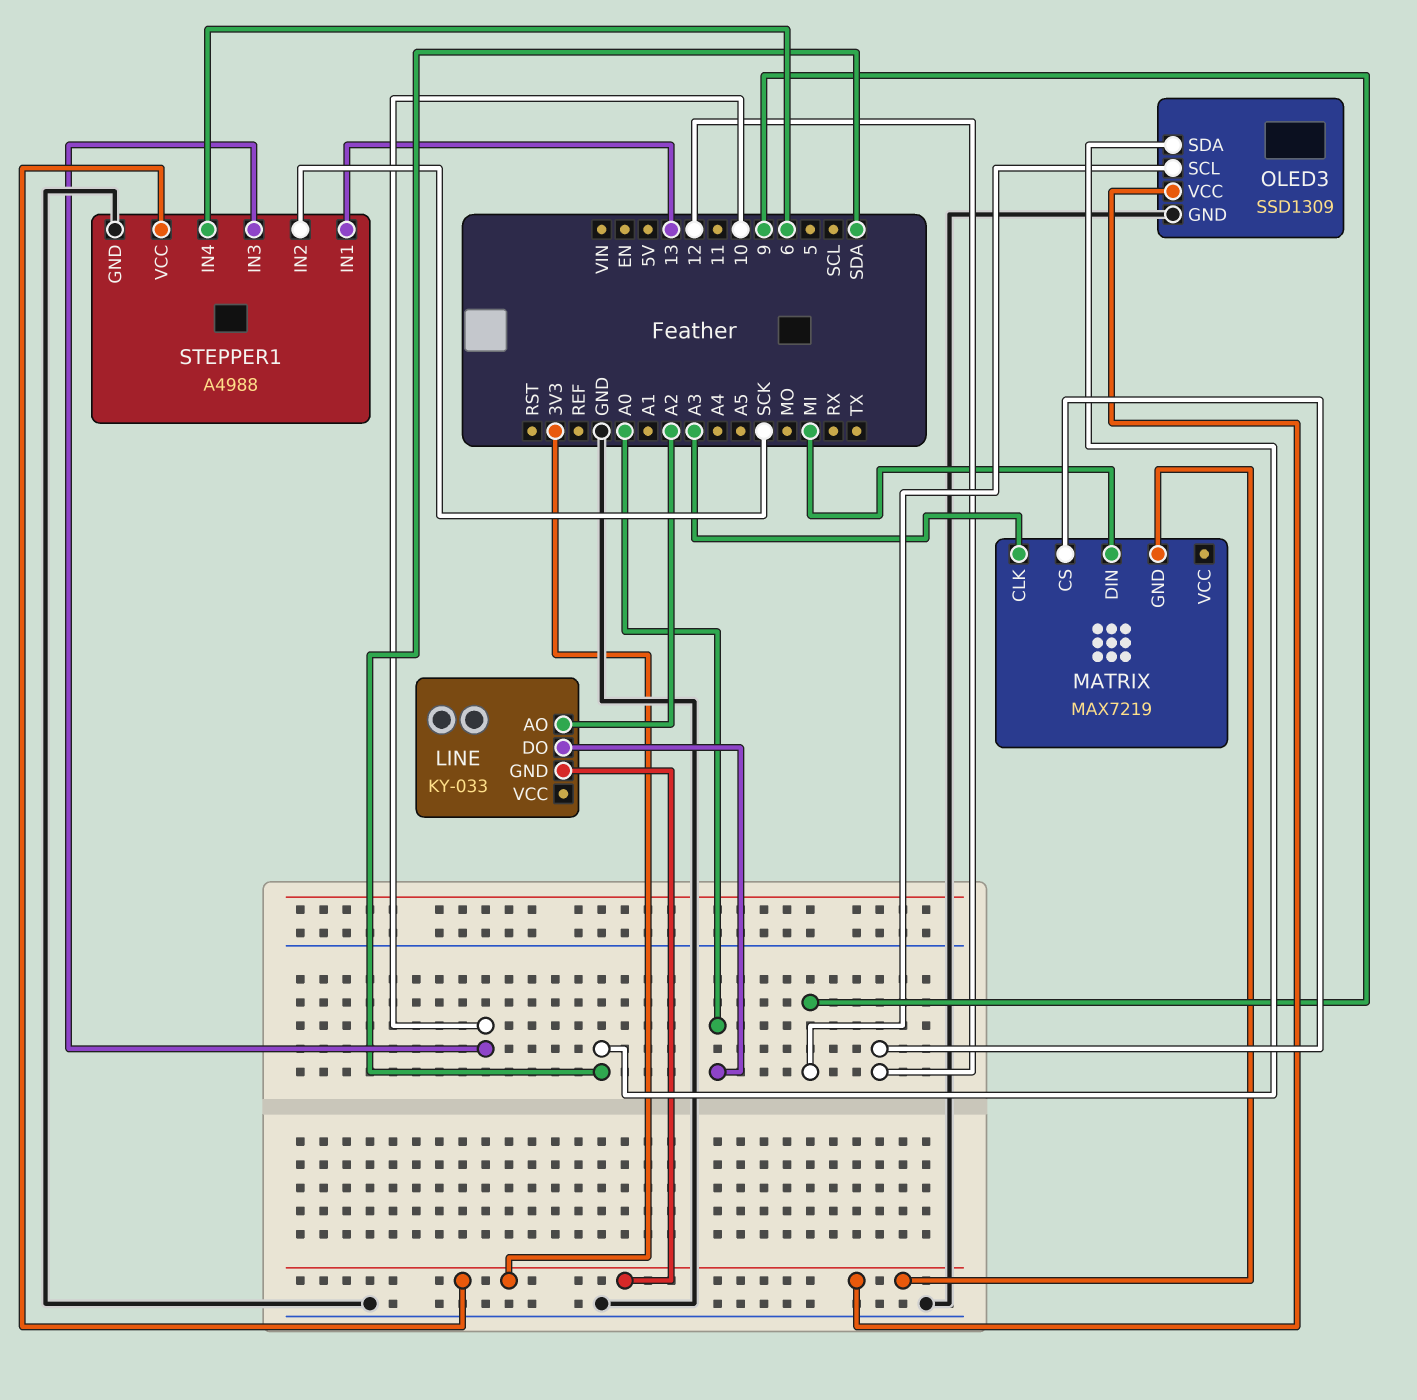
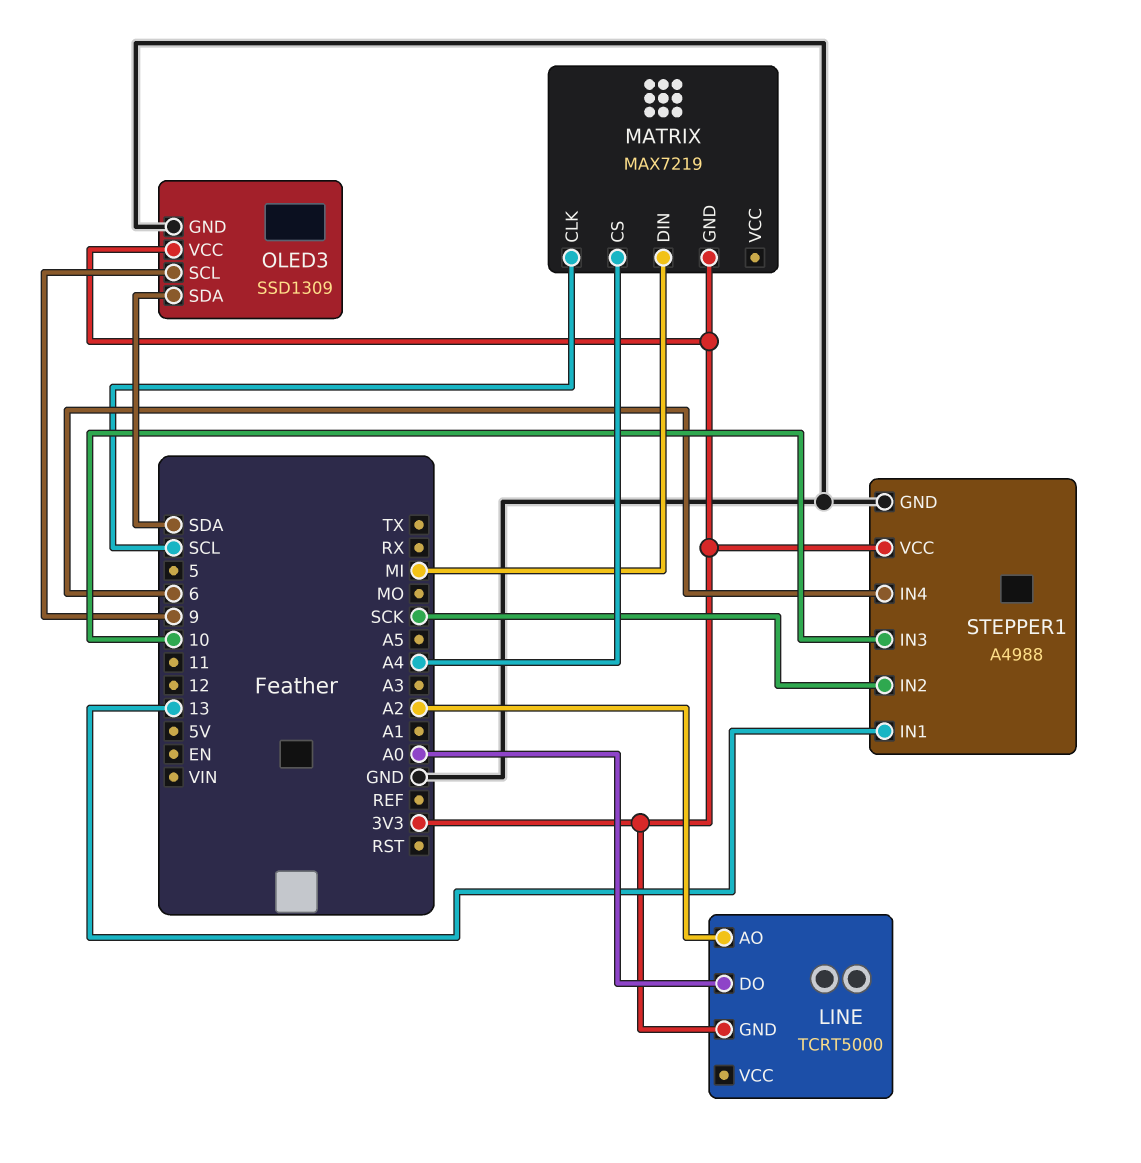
LINE: KY-033 -> TCRT5000
MATRIX pin CLK: A3 -> SCL
MATRIX pin CS: 12 -> A4

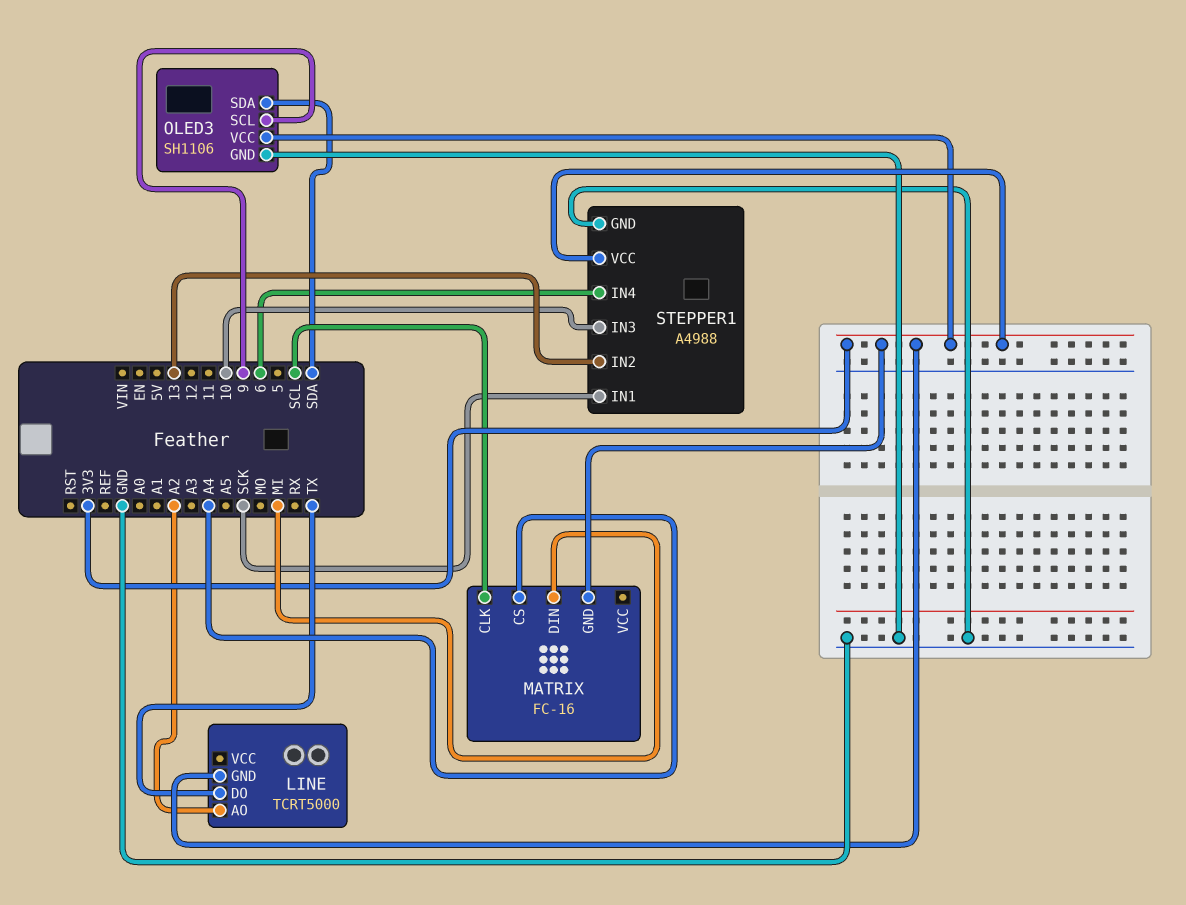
LINE pin DO: A0 -> TX
MATRIX: MAX7219 -> FC-16
OLED3: SSD1309 -> SH1106
STEPPER1 pin IN1: 13 -> SCK
STEPPER1 pin IN2: SCK -> 13

